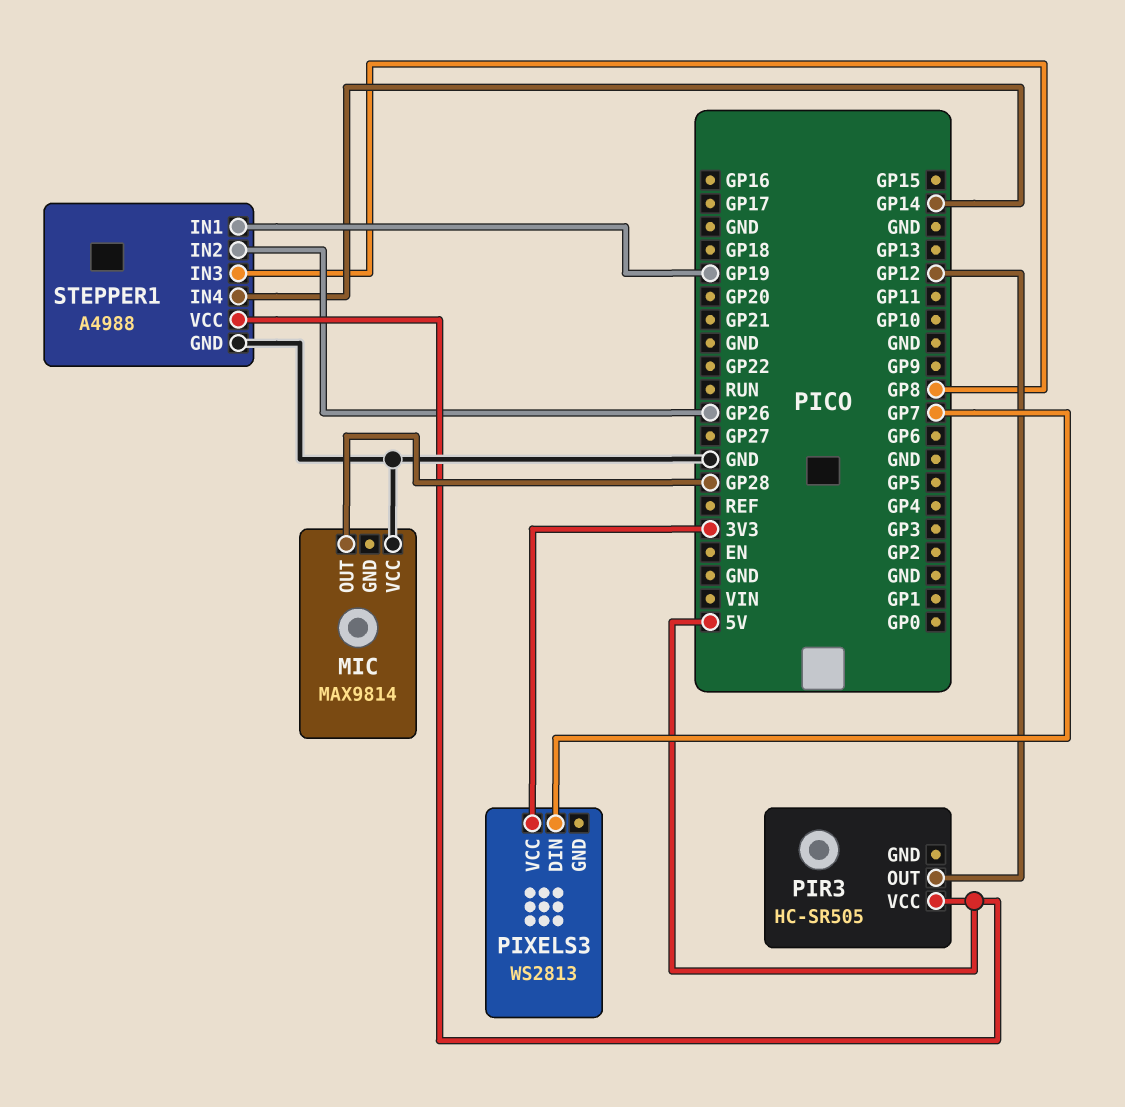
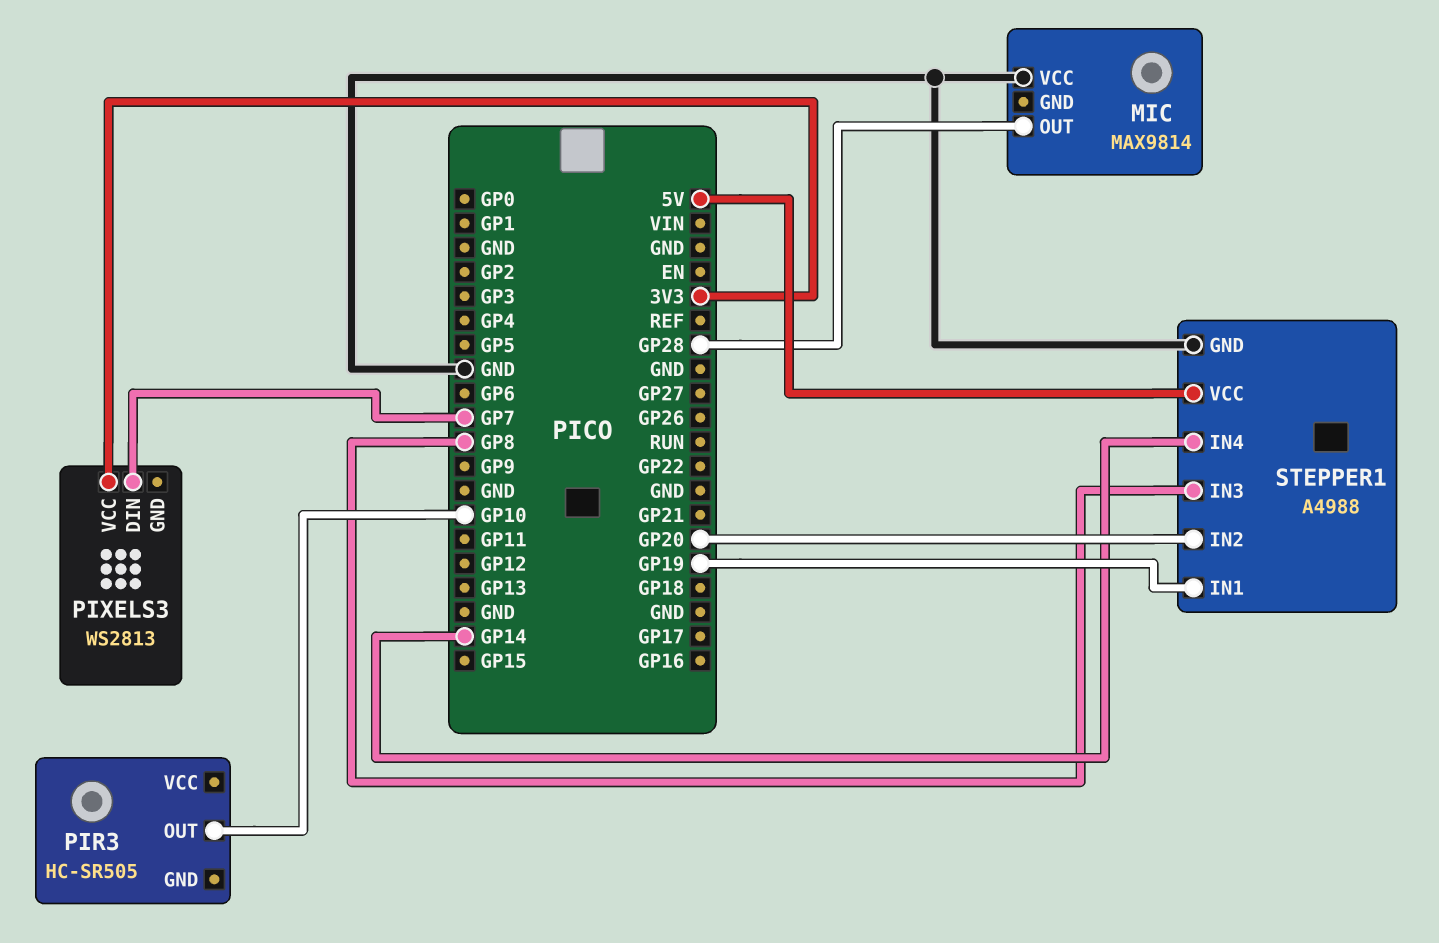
PIR3 pin OUT: GP12 -> GP10
PIR3 pin VCC: 5V -> none
STEPPER1 pin IN2: GP26 -> GP20

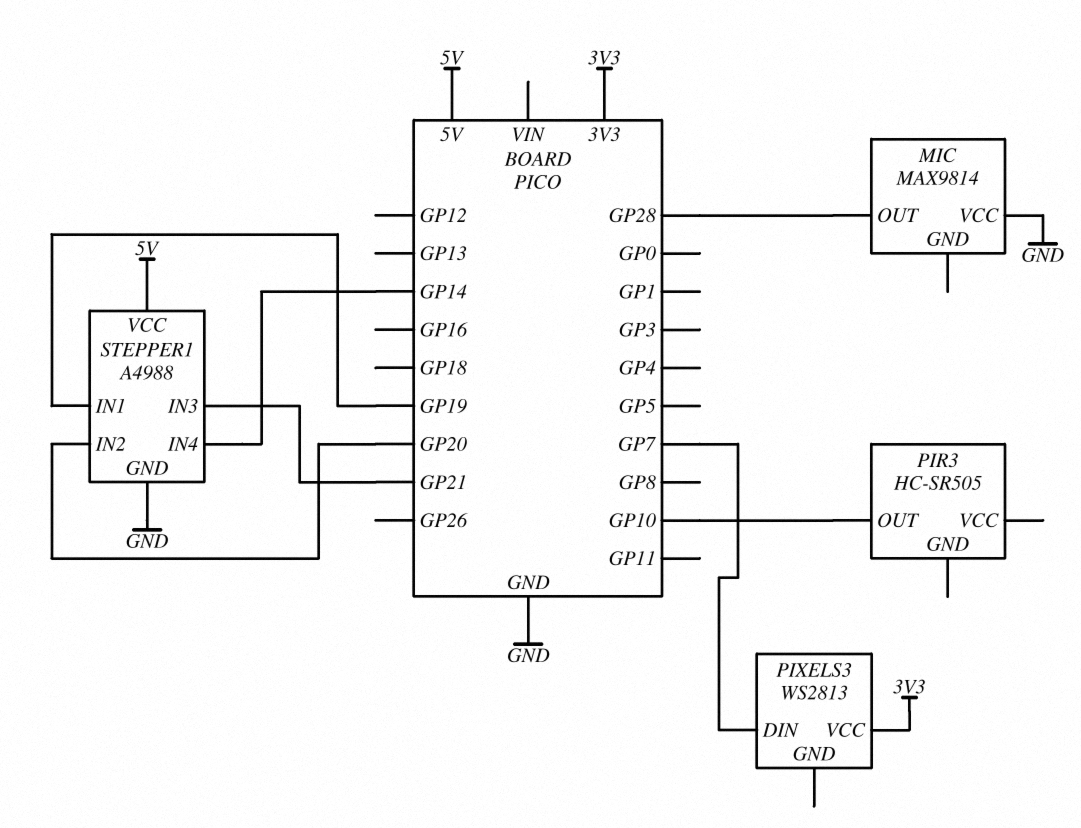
STEPPER1 pin IN3: GP8 -> GP21

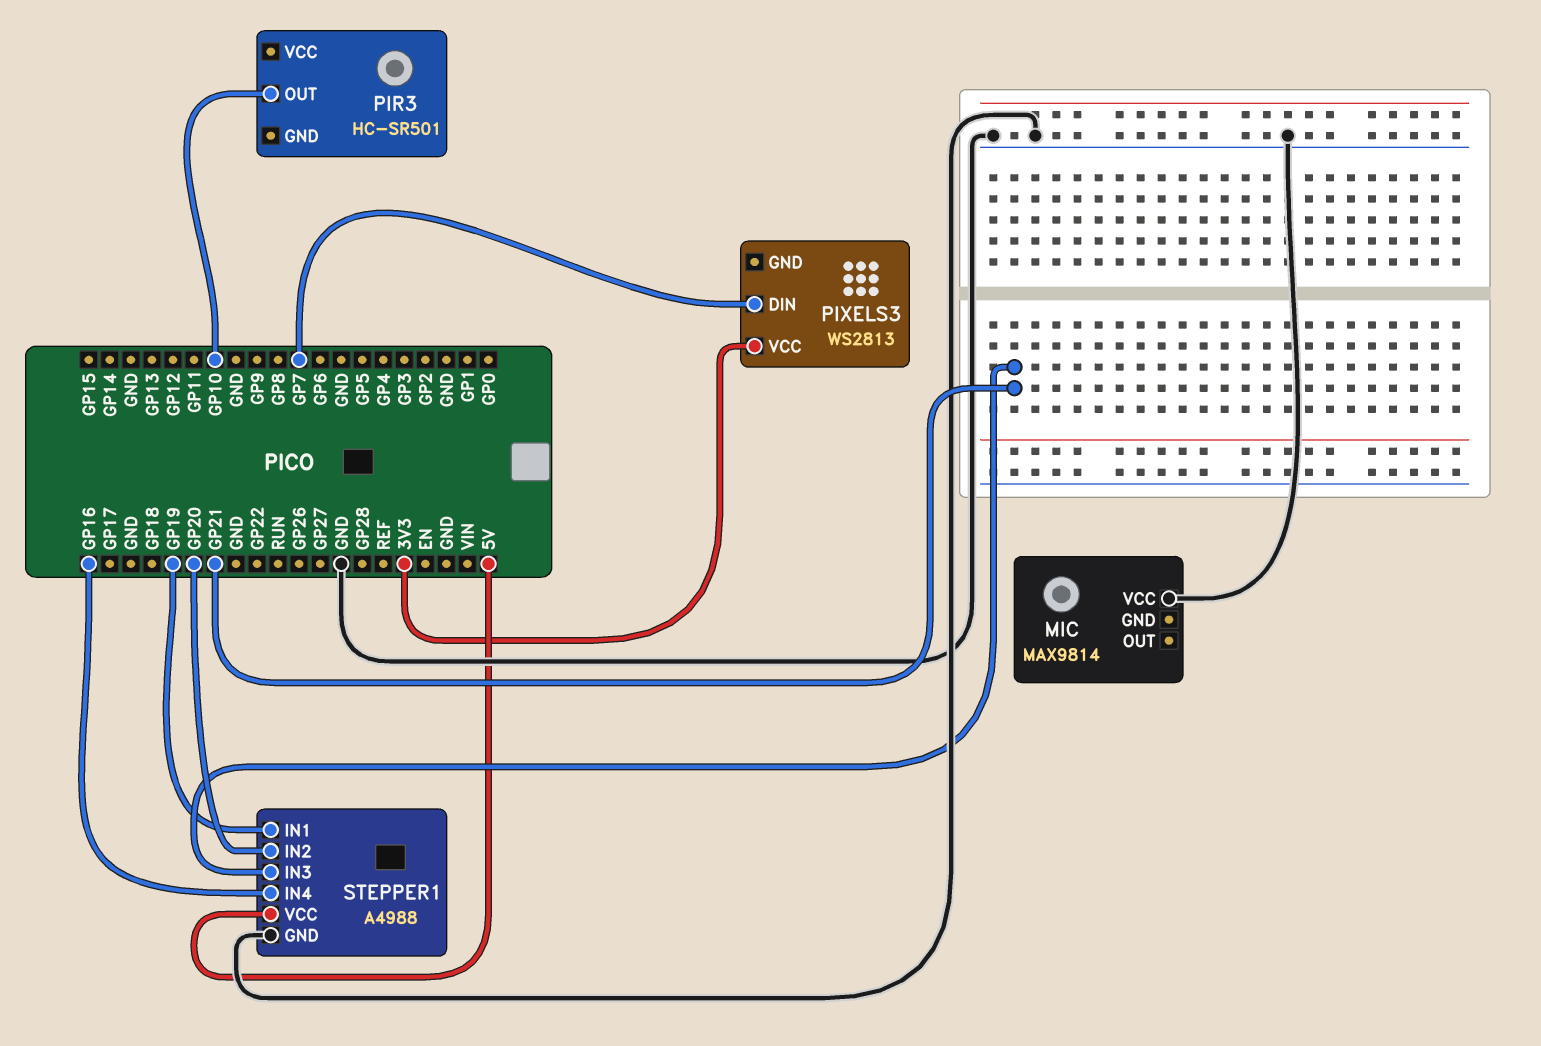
MIC pin OUT: GP28 -> none
PIR3: HC-SR505 -> HC-SR501
STEPPER1 pin IN4: GP14 -> GP16

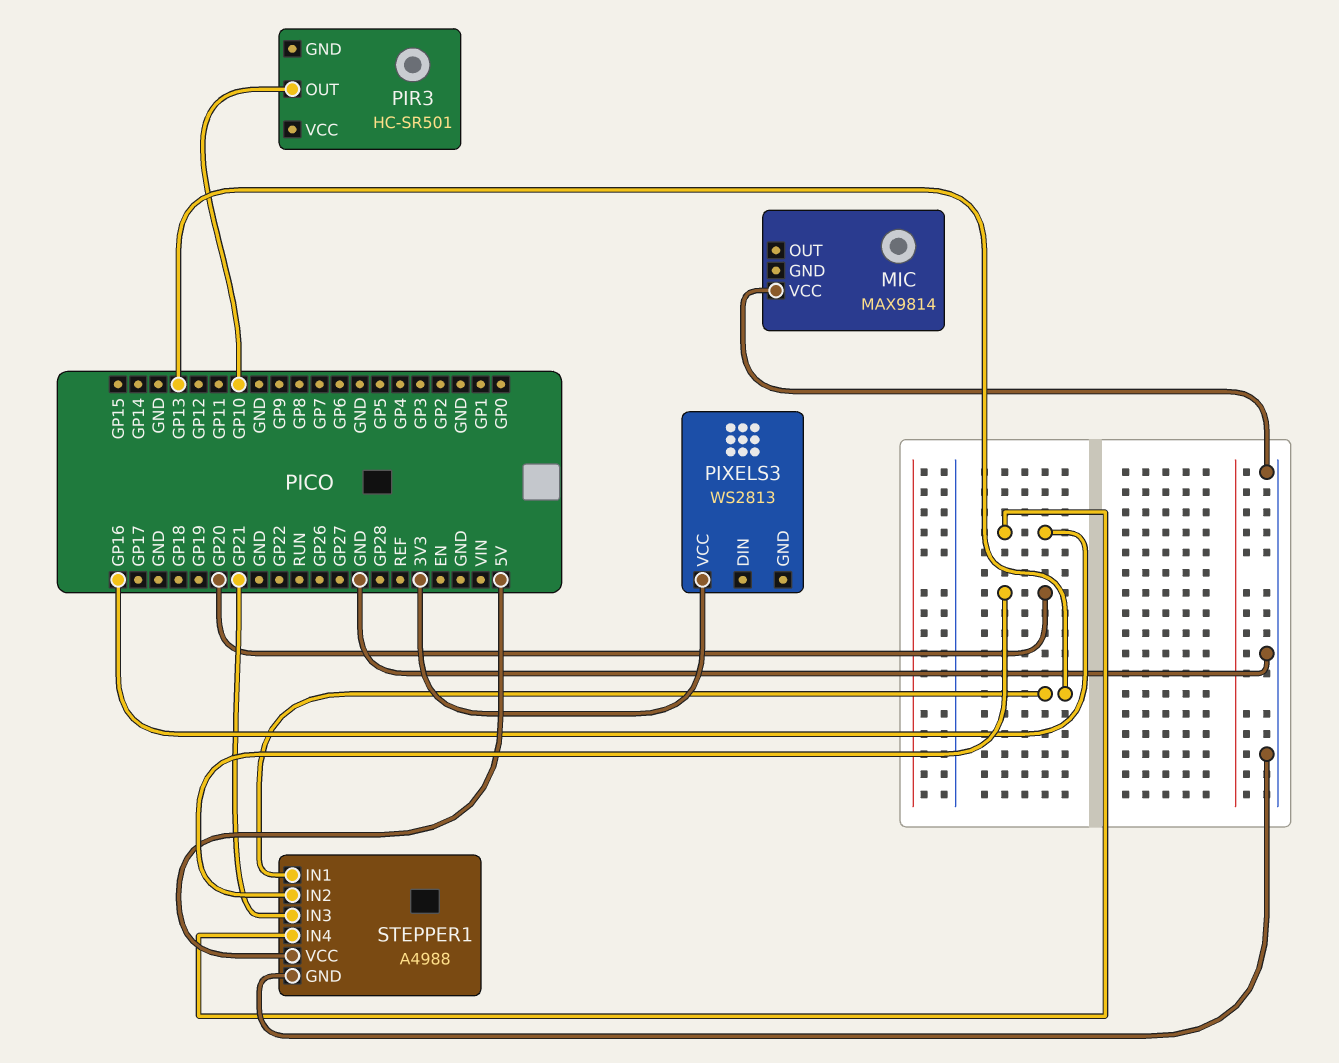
PIXELS3 pin DIN: GP7 -> none
STEPPER1 pin IN1: GP19 -> GP13

